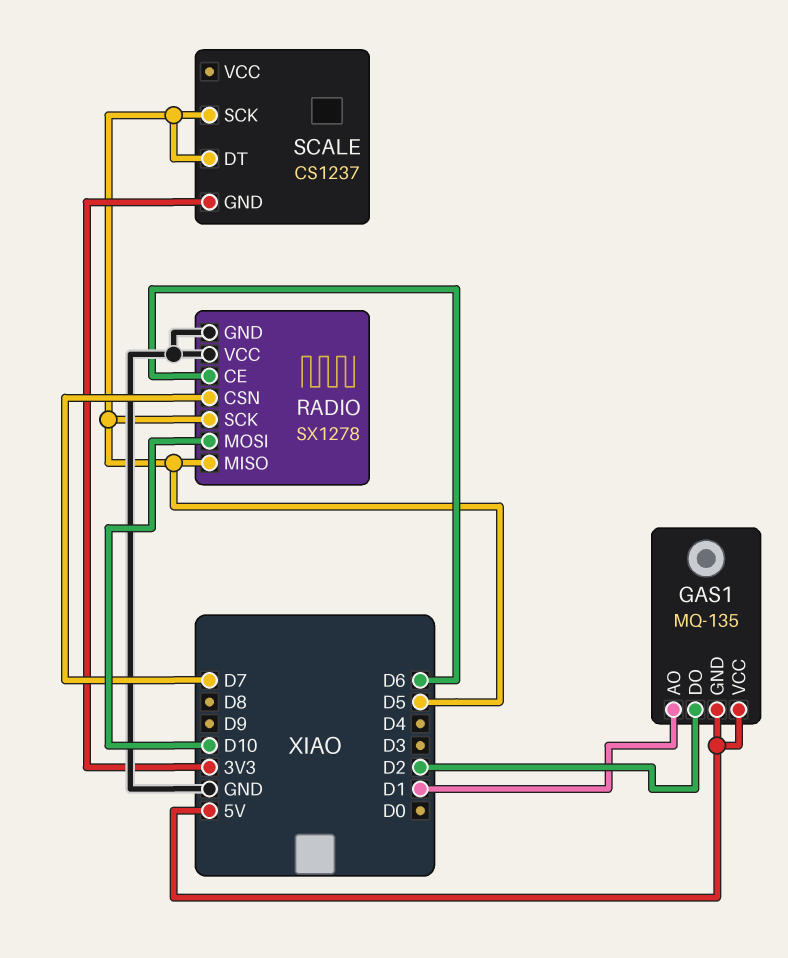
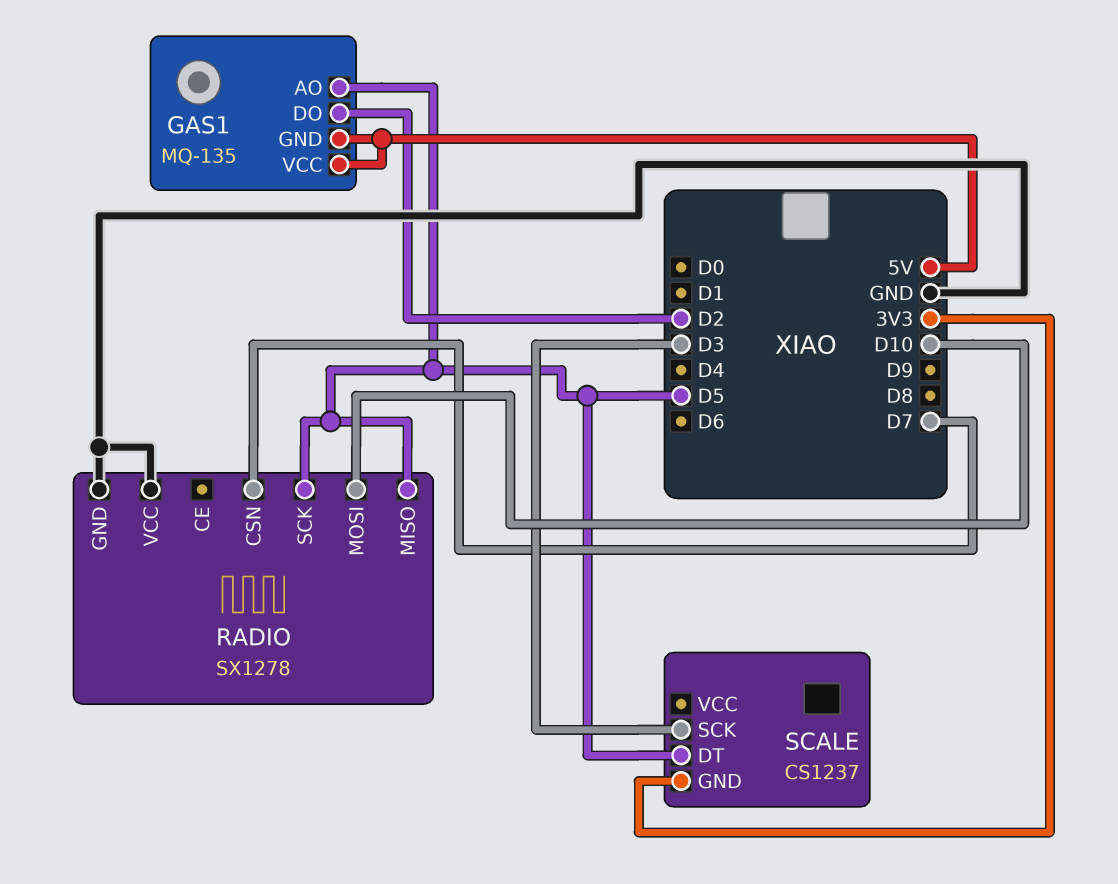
GAS1 pin AO: D1 -> D5
RADIO pin CE: D6 -> none
SCALE pin SCK: D5 -> D3

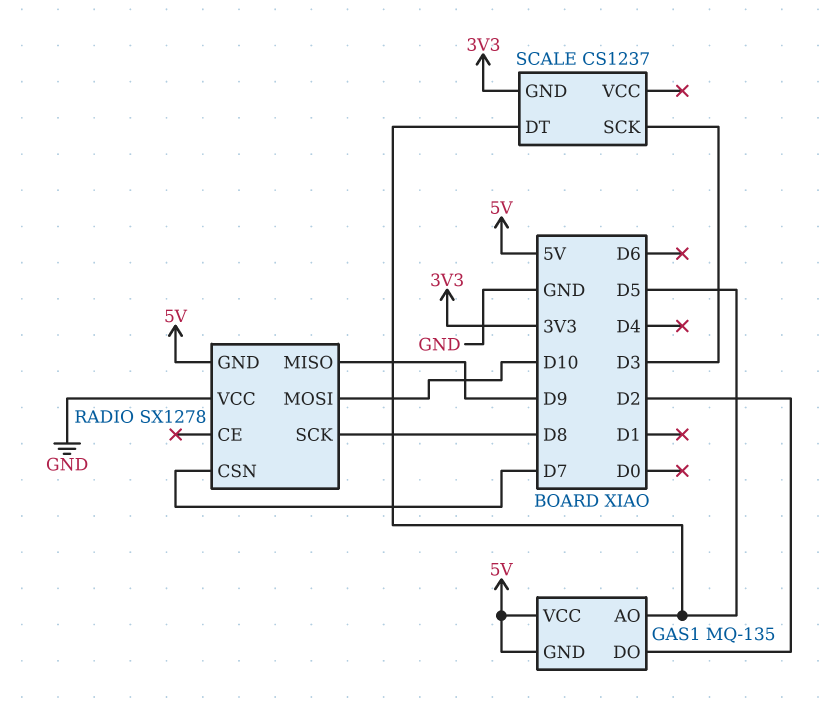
RADIO pin GND: GND -> 5V
RADIO pin MISO: D5 -> D9
RADIO pin SCK: D5 -> D8

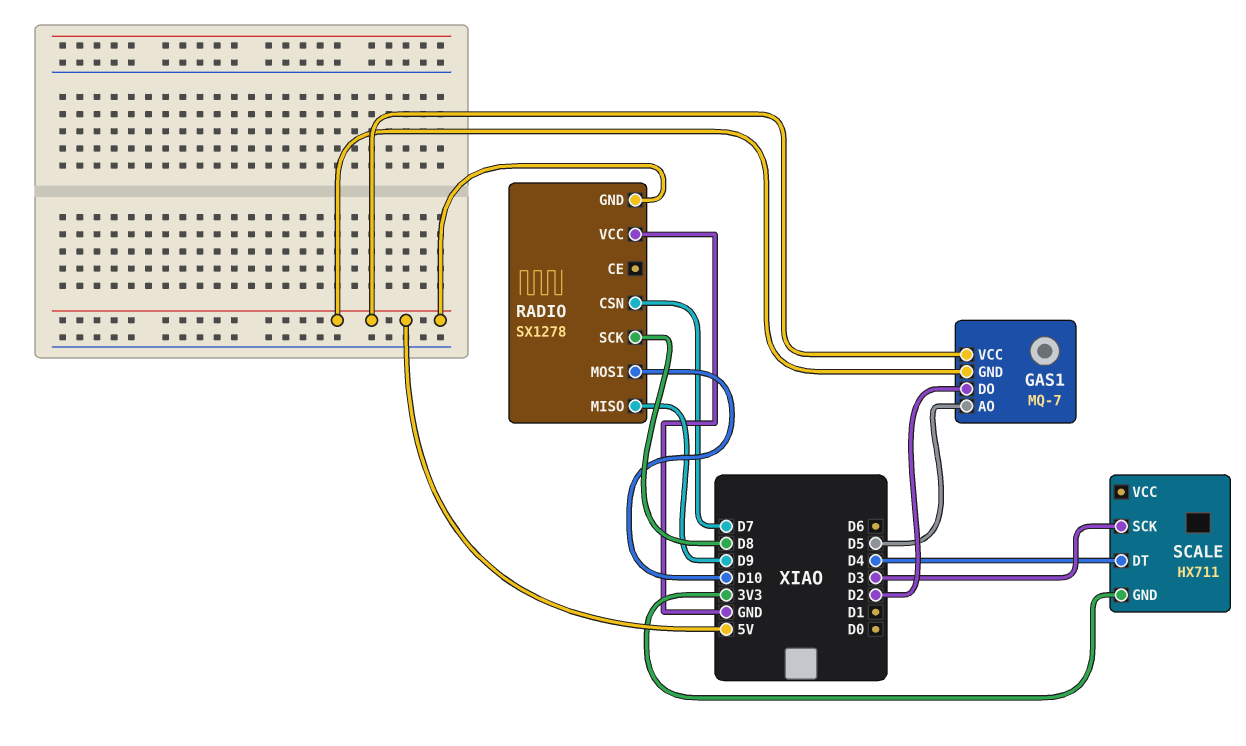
GAS1: MQ-135 -> MQ-7
SCALE: CS1237 -> HX711
SCALE pin DT: D5 -> D4

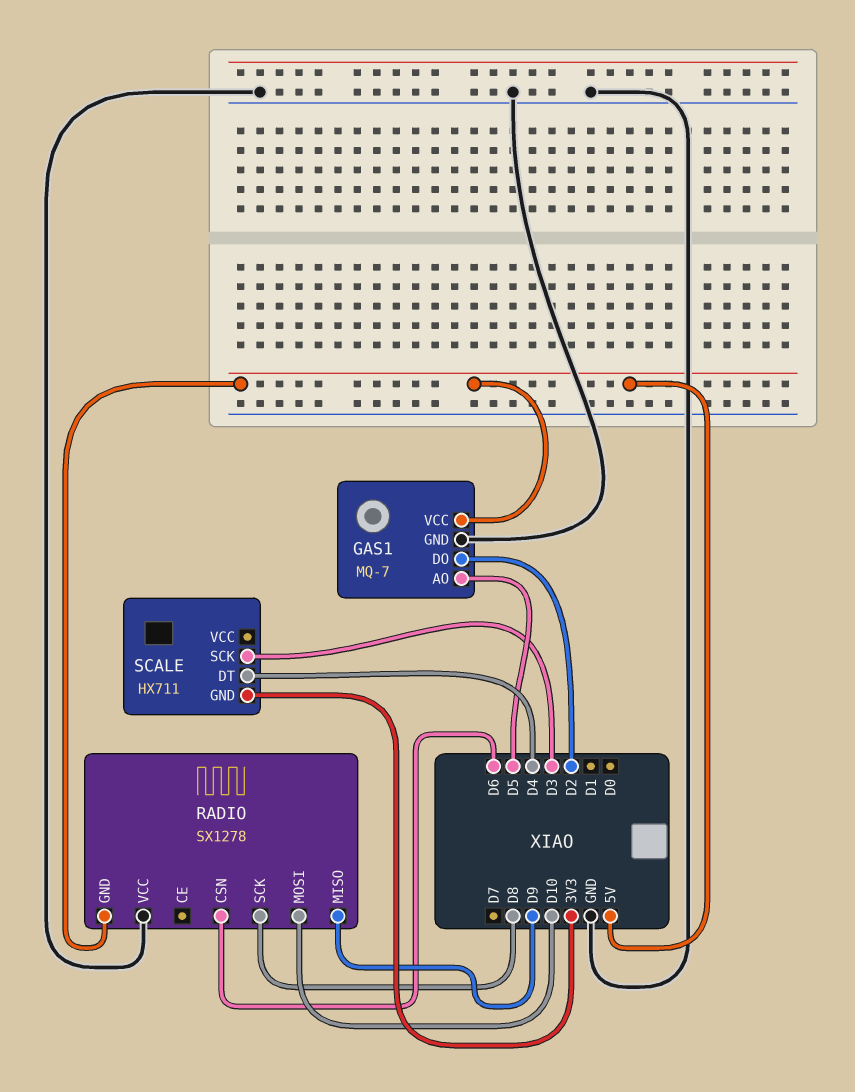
GAS1 pin GND: 5V -> GND
RADIO pin CSN: D7 -> D6

